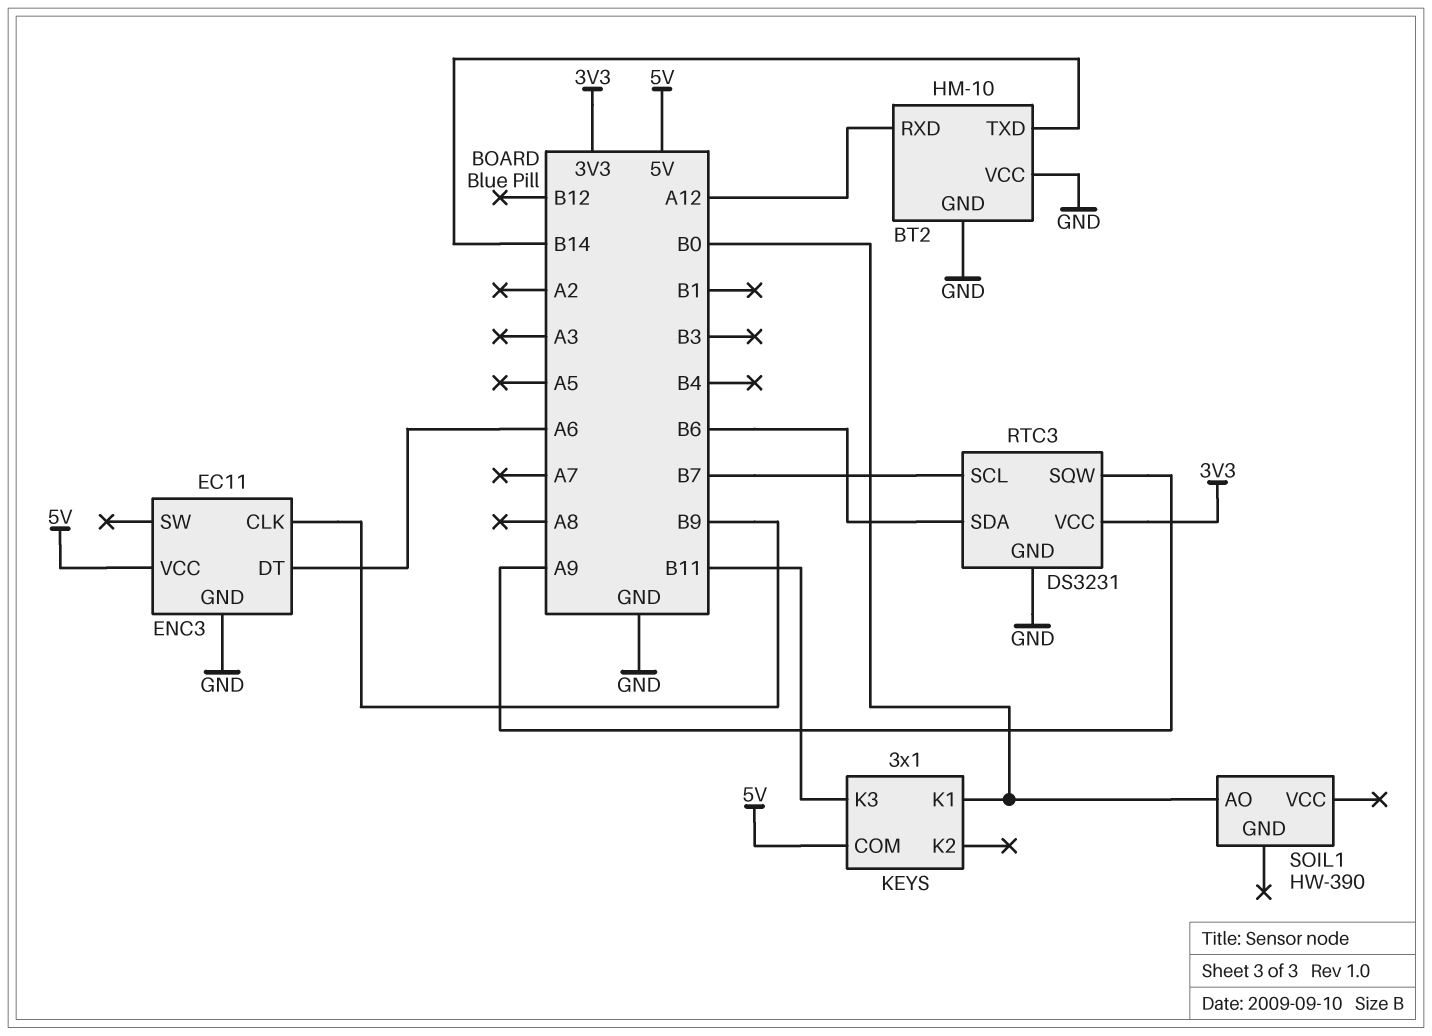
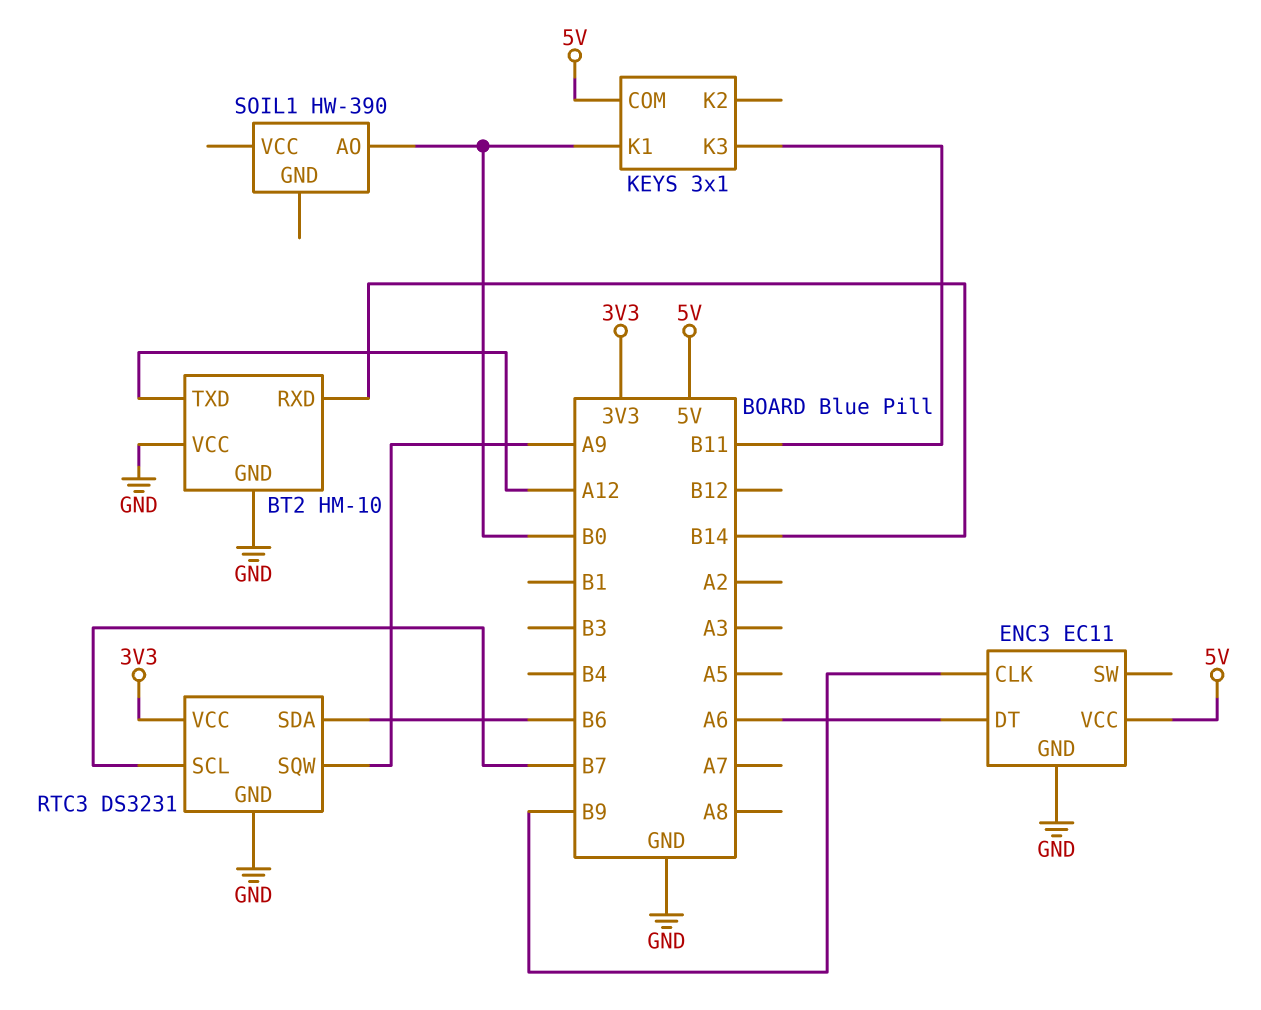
BT2 pin RXD: A12 -> B14
BT2 pin TXD: B14 -> A12

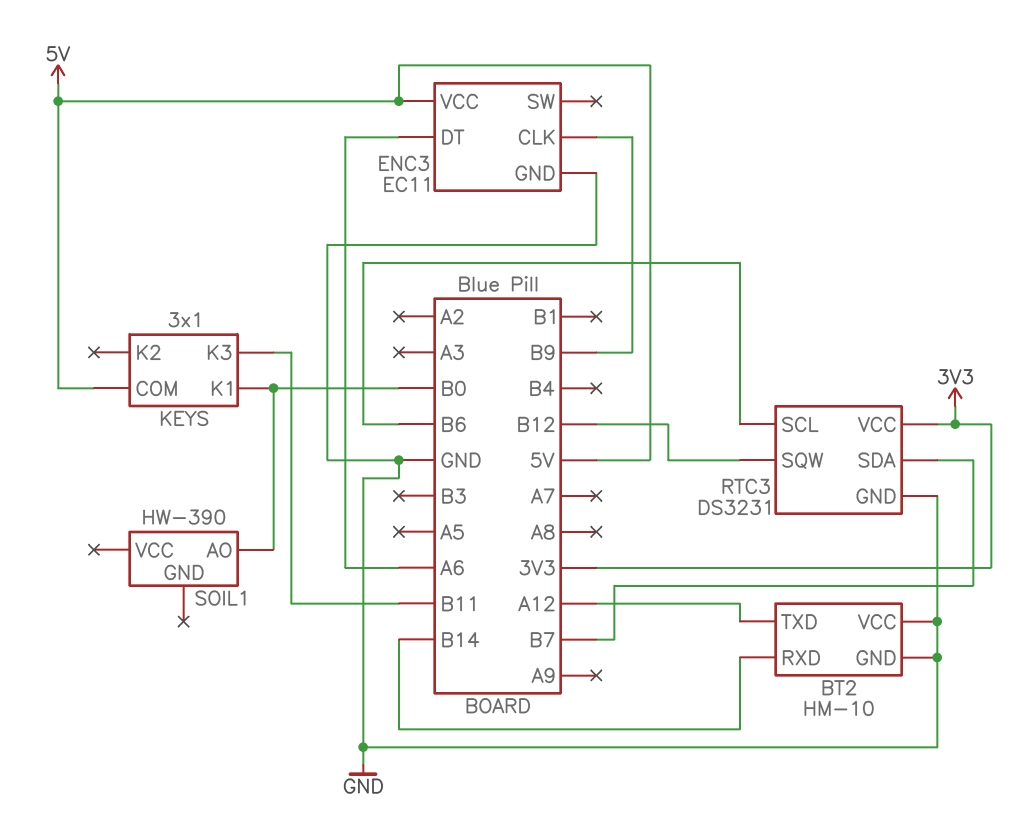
RTC3 pin SCL: B7 -> B6
RTC3 pin SDA: B6 -> B7
RTC3 pin SQW: A9 -> B12

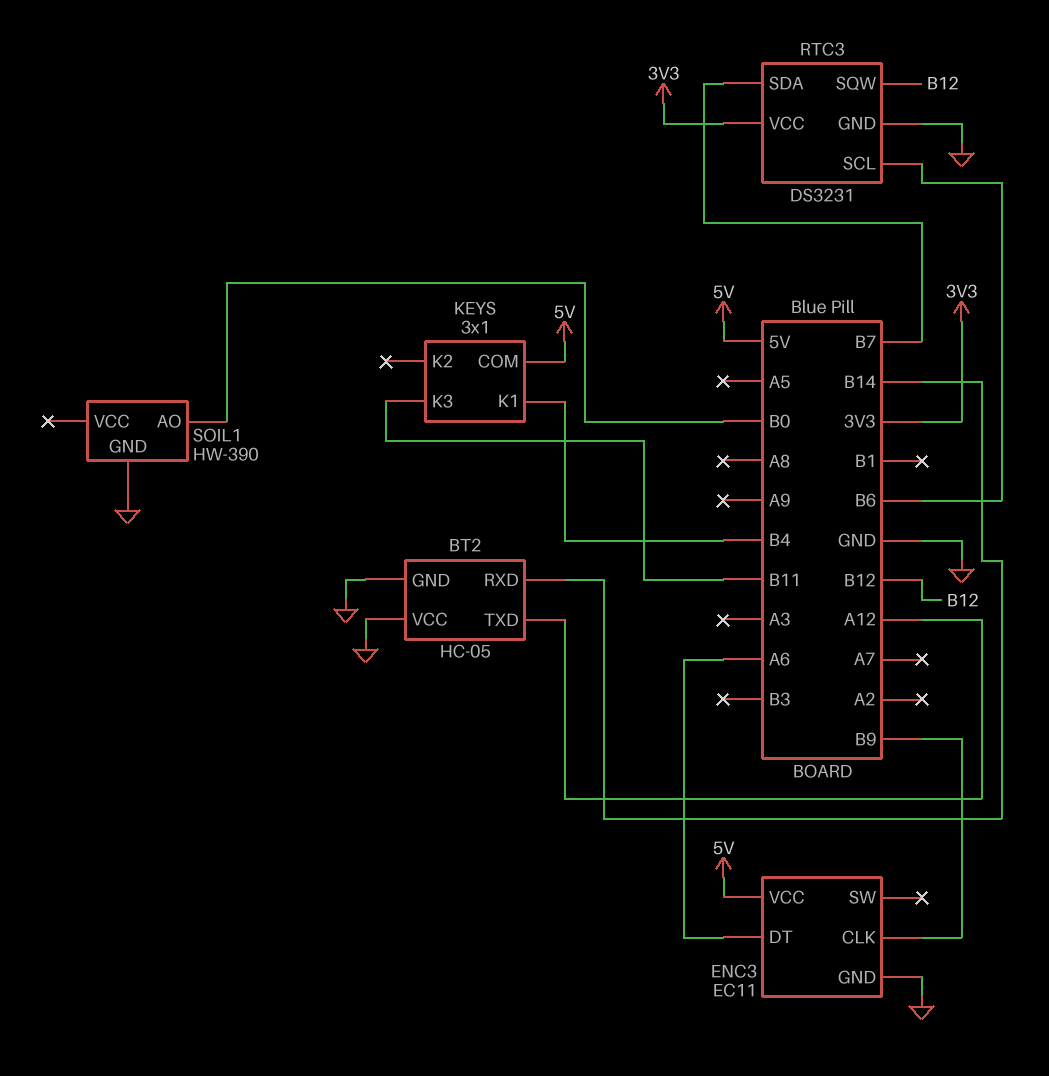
BT2: HM-10 -> HC-05
KEYS pin K1: B0 -> B4
SOIL1 pin GND: none -> GND

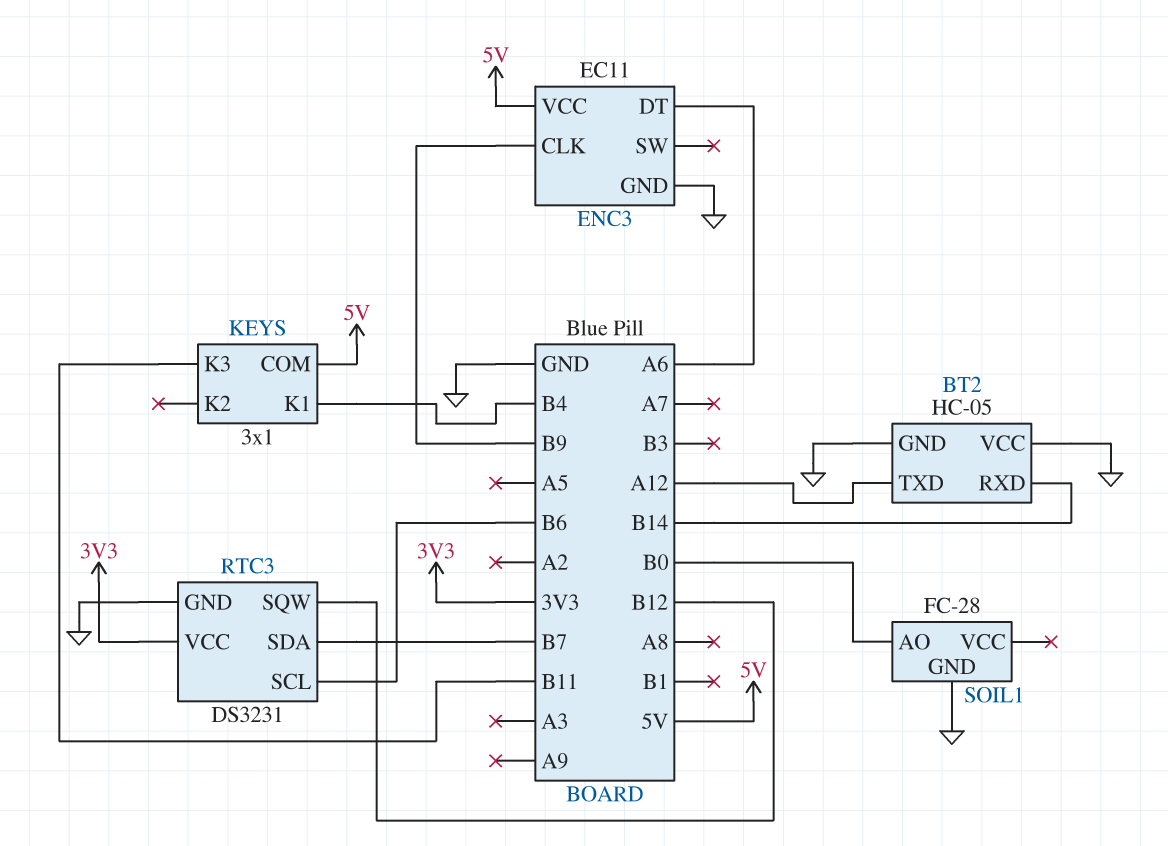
SOIL1: HW-390 -> FC-28

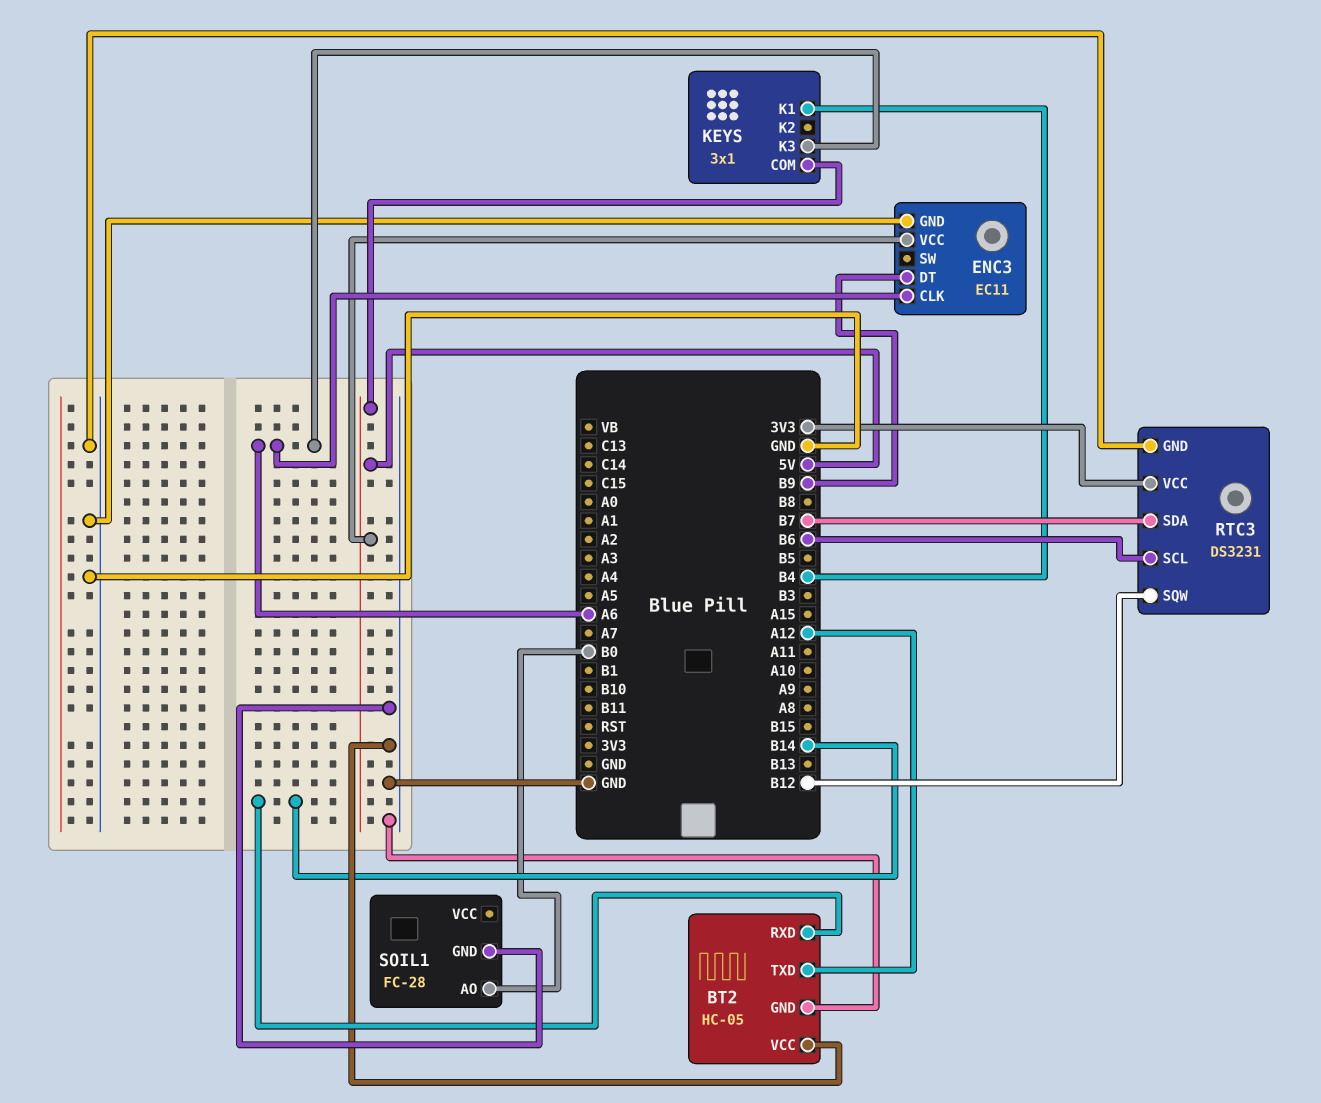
ENC3 pin CLK: B9 -> A6
ENC3 pin DT: A6 -> B9
KEYS pin K3: B11 -> A6

